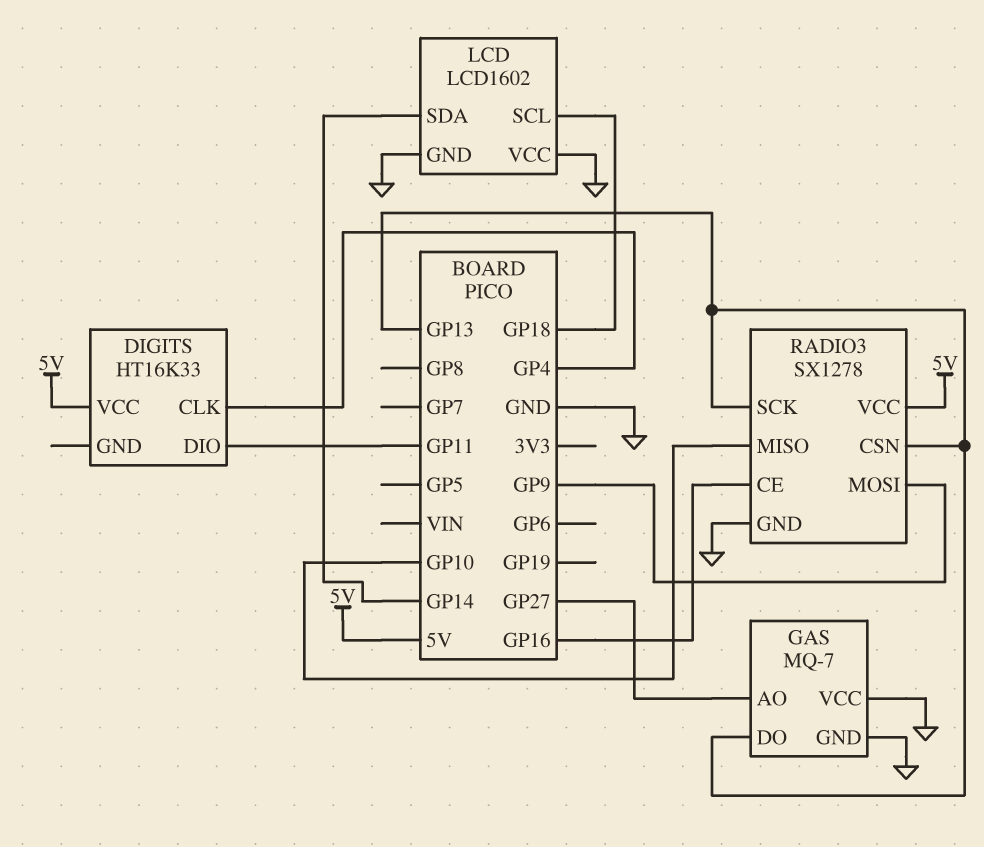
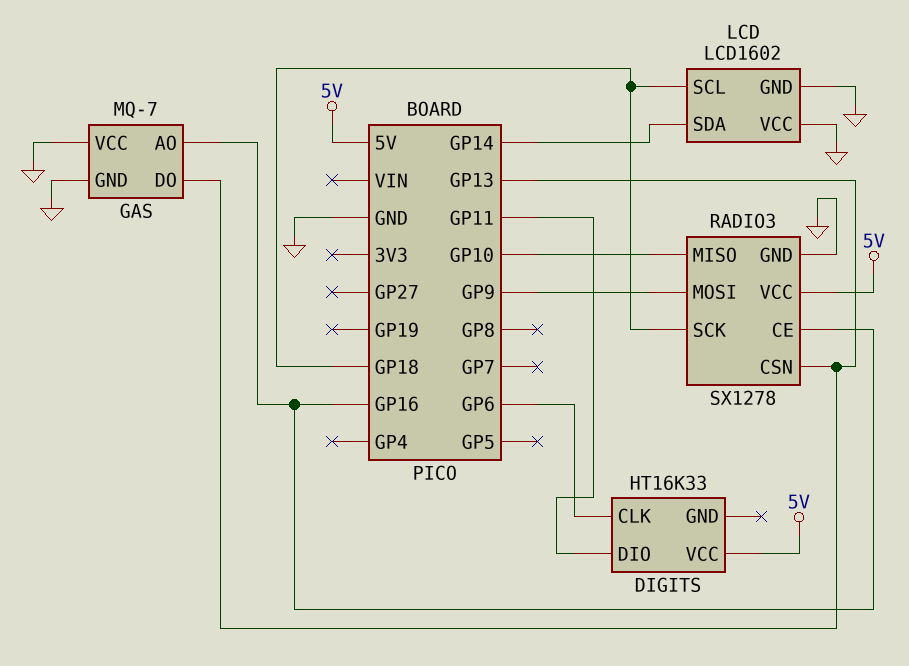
DIGITS pin CLK: GP4 -> GP6
GAS pin AO: GP27 -> GP16
RADIO3 pin SCK: GP13 -> GP18

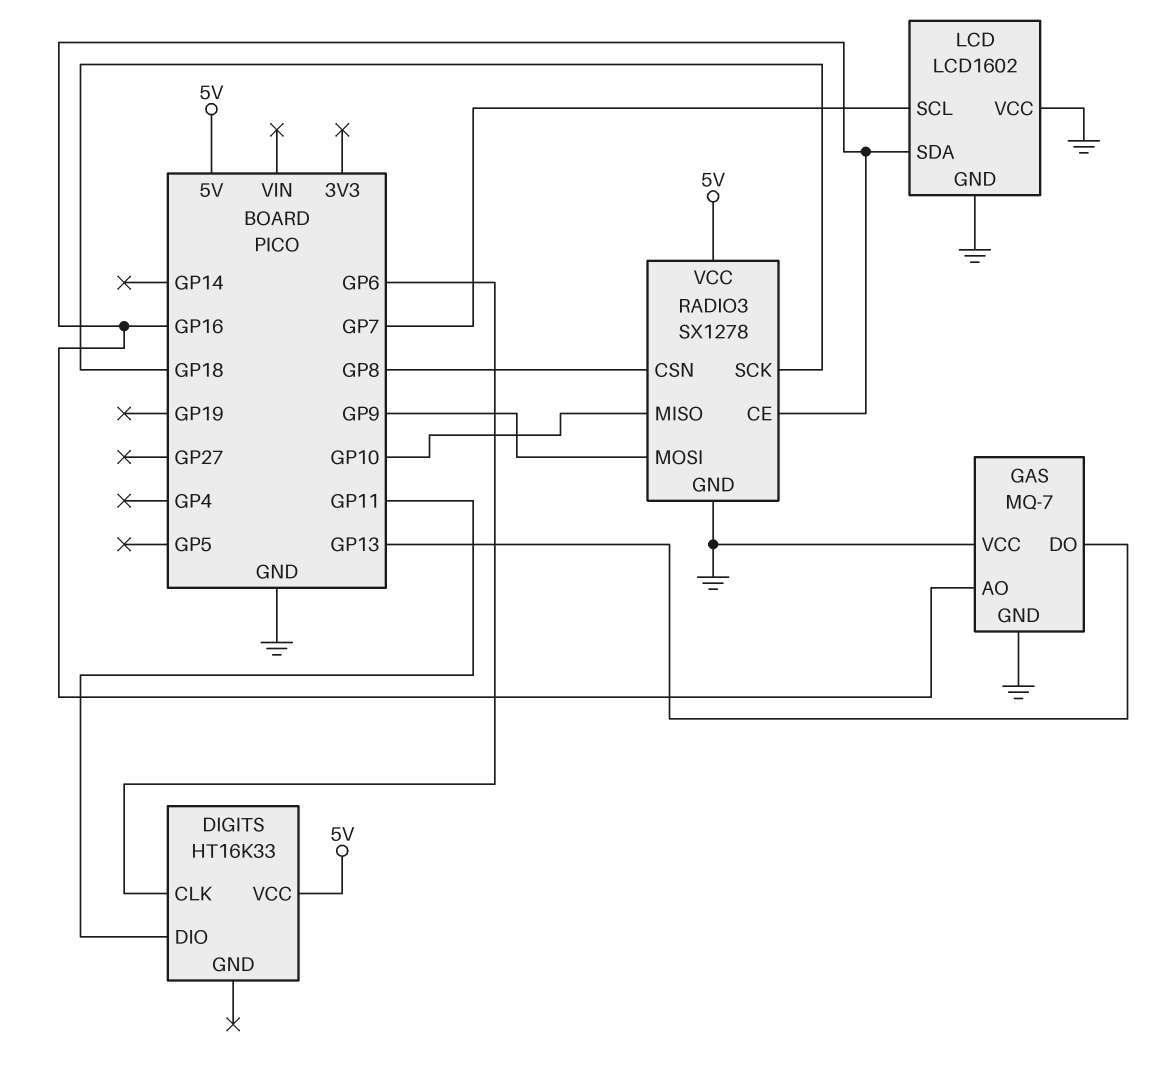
LCD pin SCL: GP18 -> GP7
LCD pin SDA: GP14 -> GP16
RADIO3 pin CSN: GP13 -> GP8

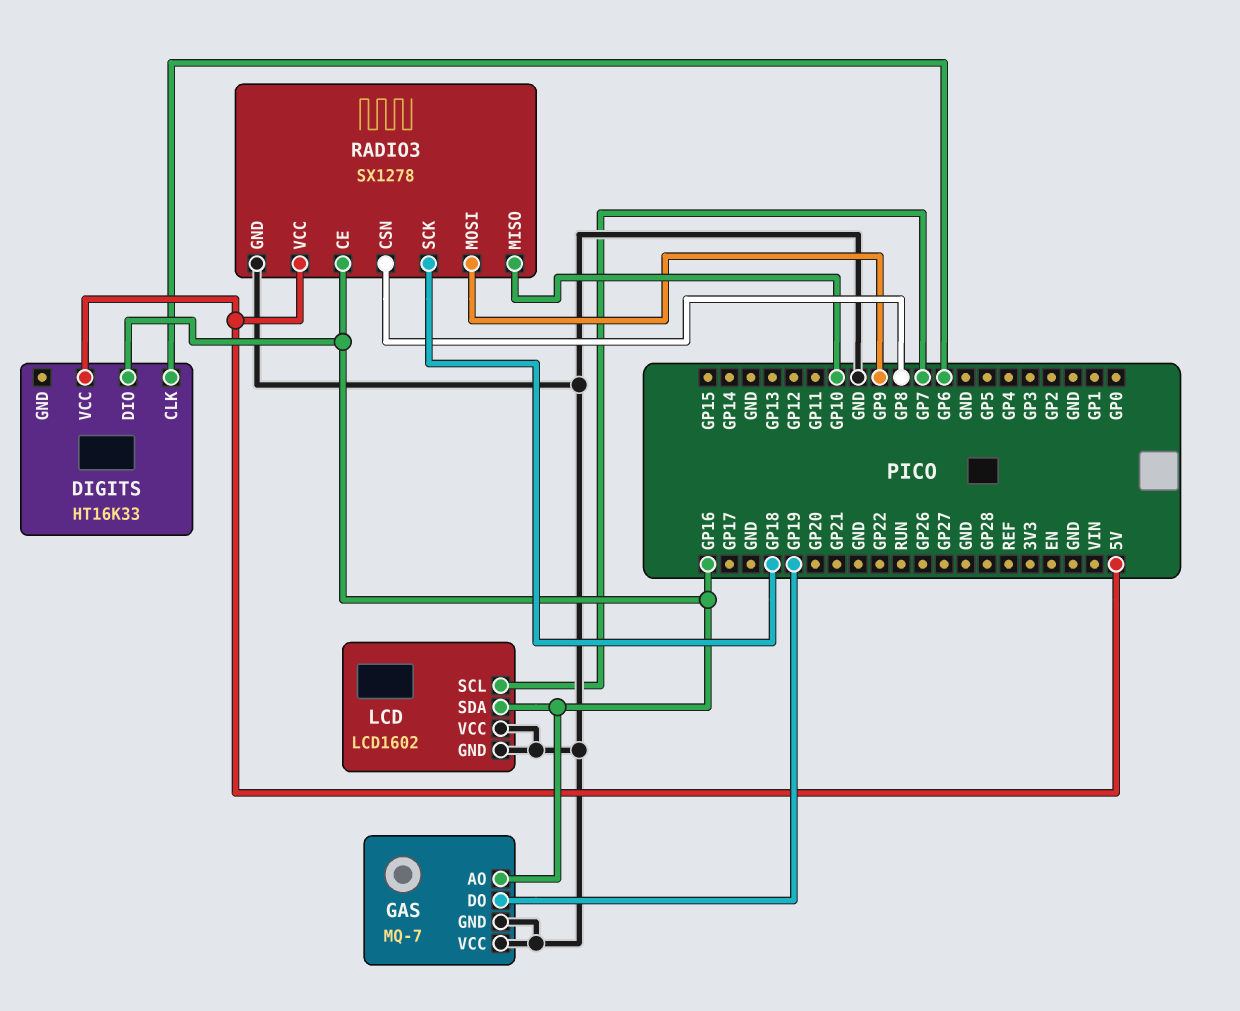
DIGITS pin DIO: GP11 -> GP16
GAS pin DO: GP13 -> GP19

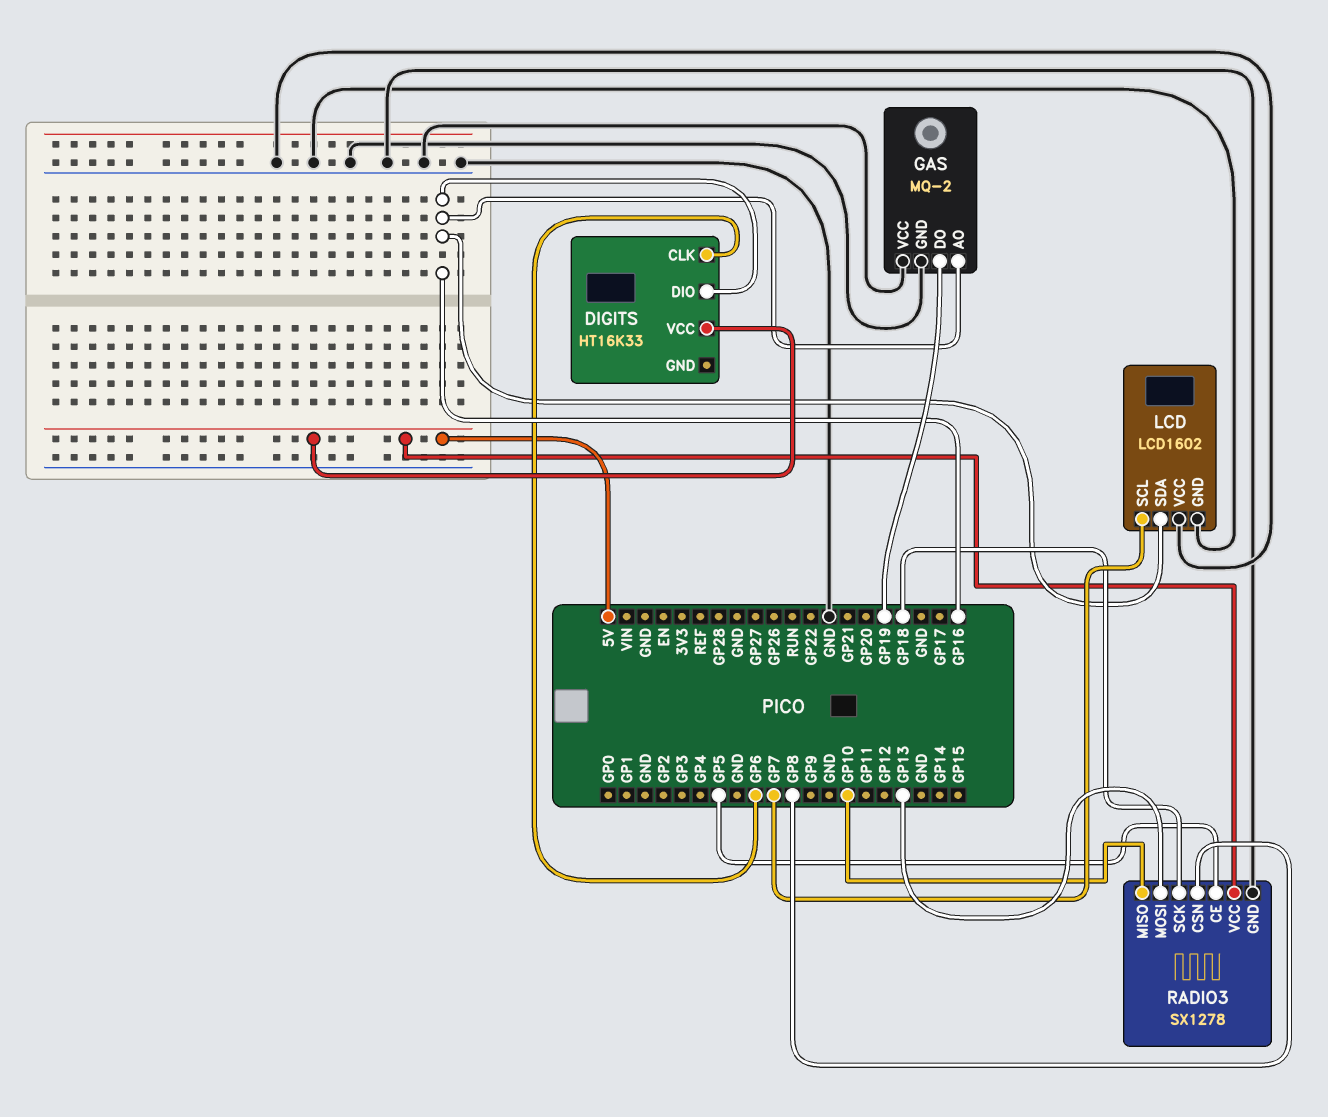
GAS: MQ-7 -> MQ-2
RADIO3 pin CE: GP16 -> GP5
RADIO3 pin MOSI: GP9 -> GP13

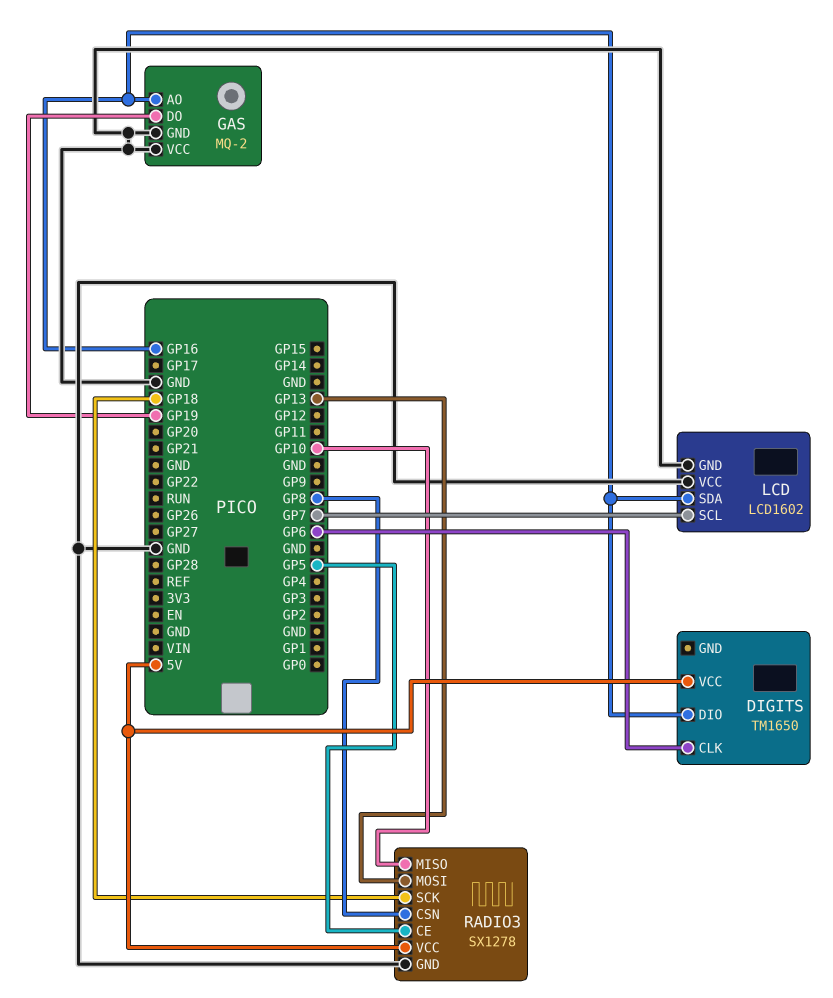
DIGITS: HT16K33 -> TM1650

